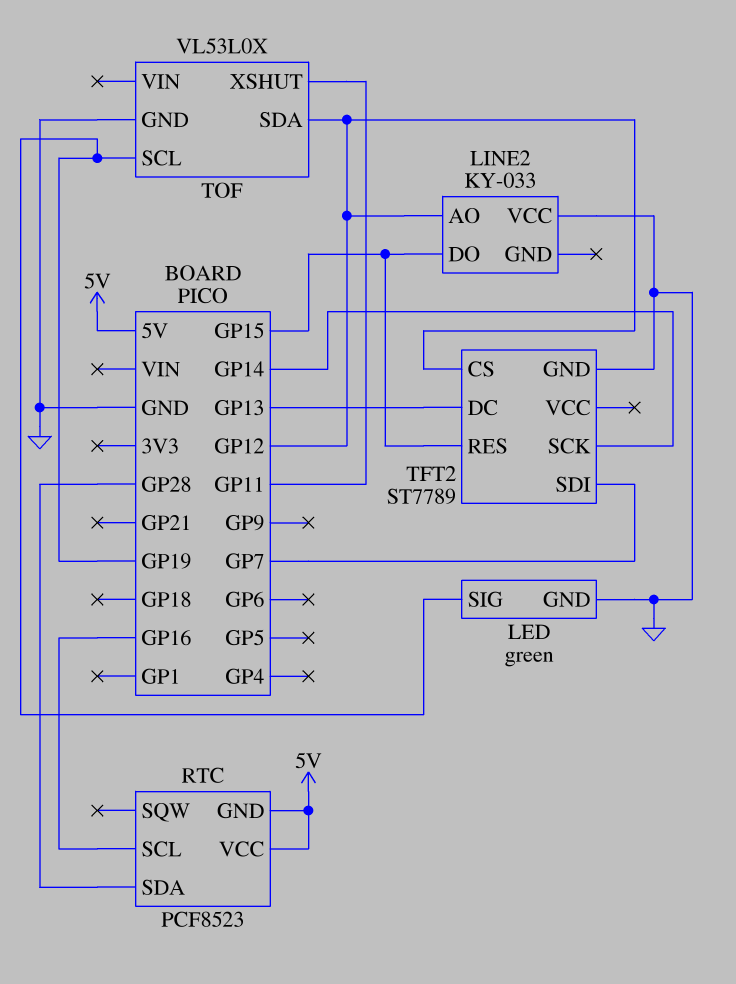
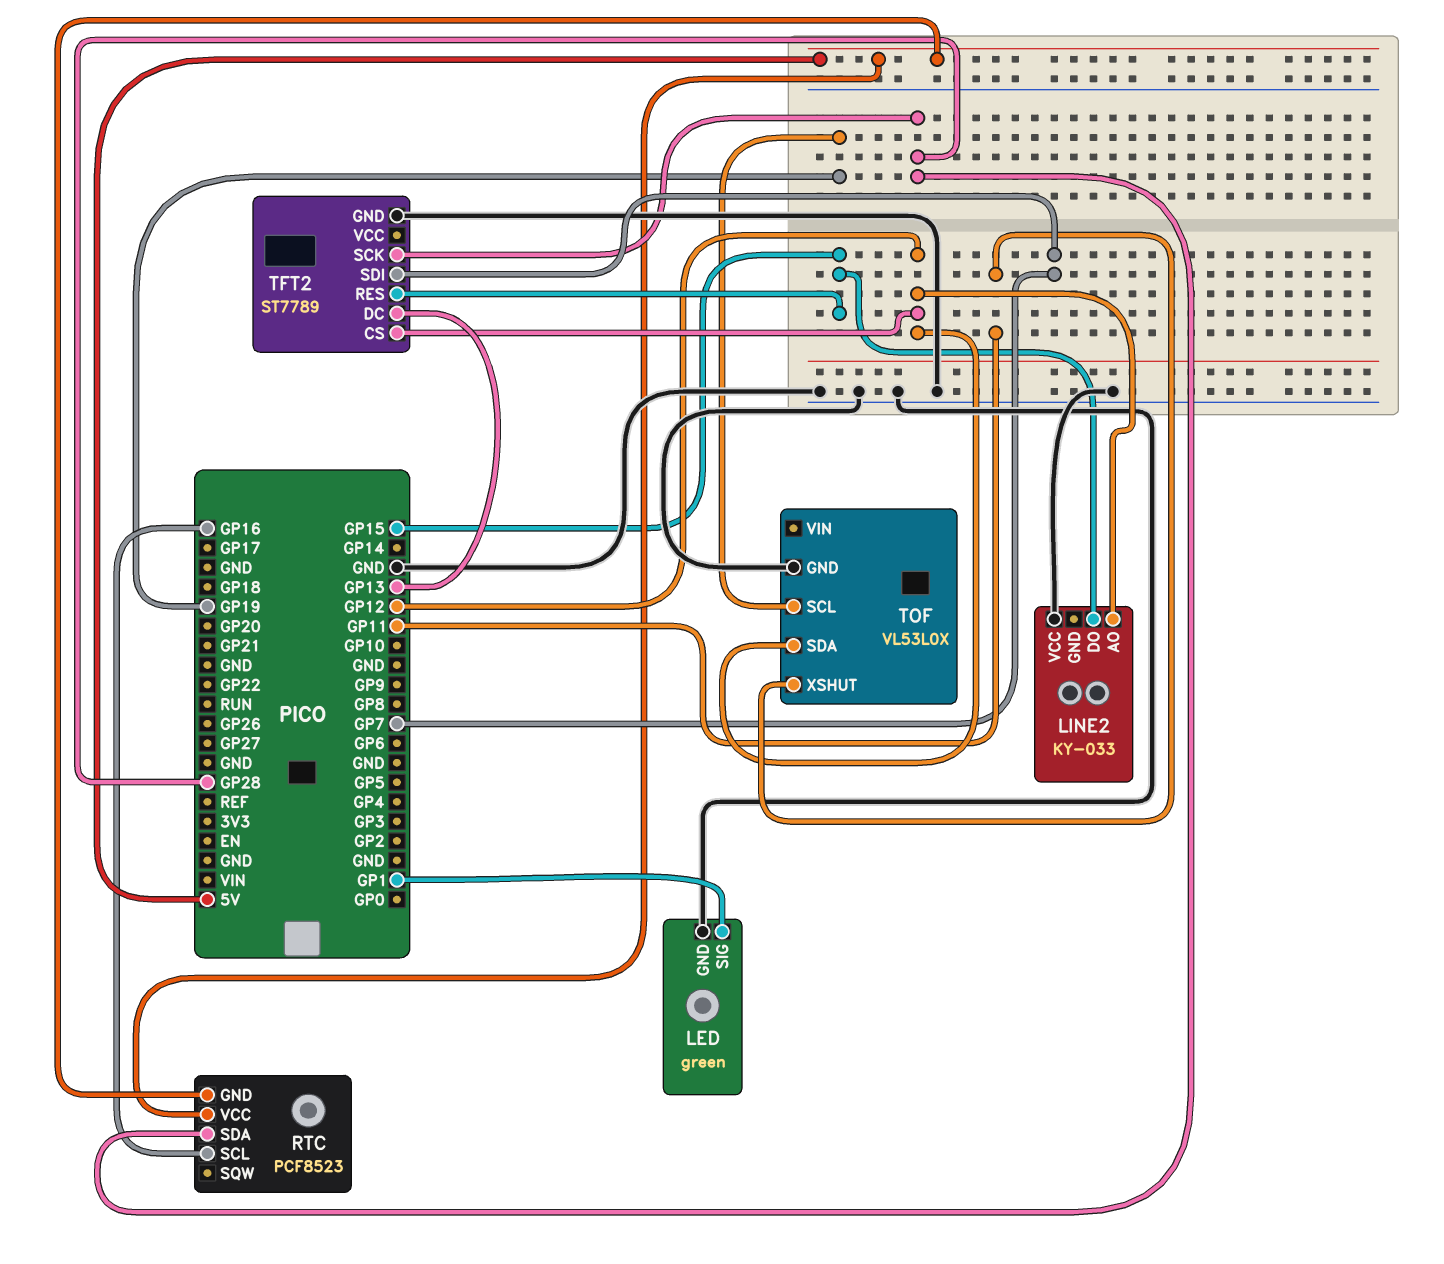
LED pin SIG: GP19 -> GP1
TFT2 pin SCK: GP14 -> GP28

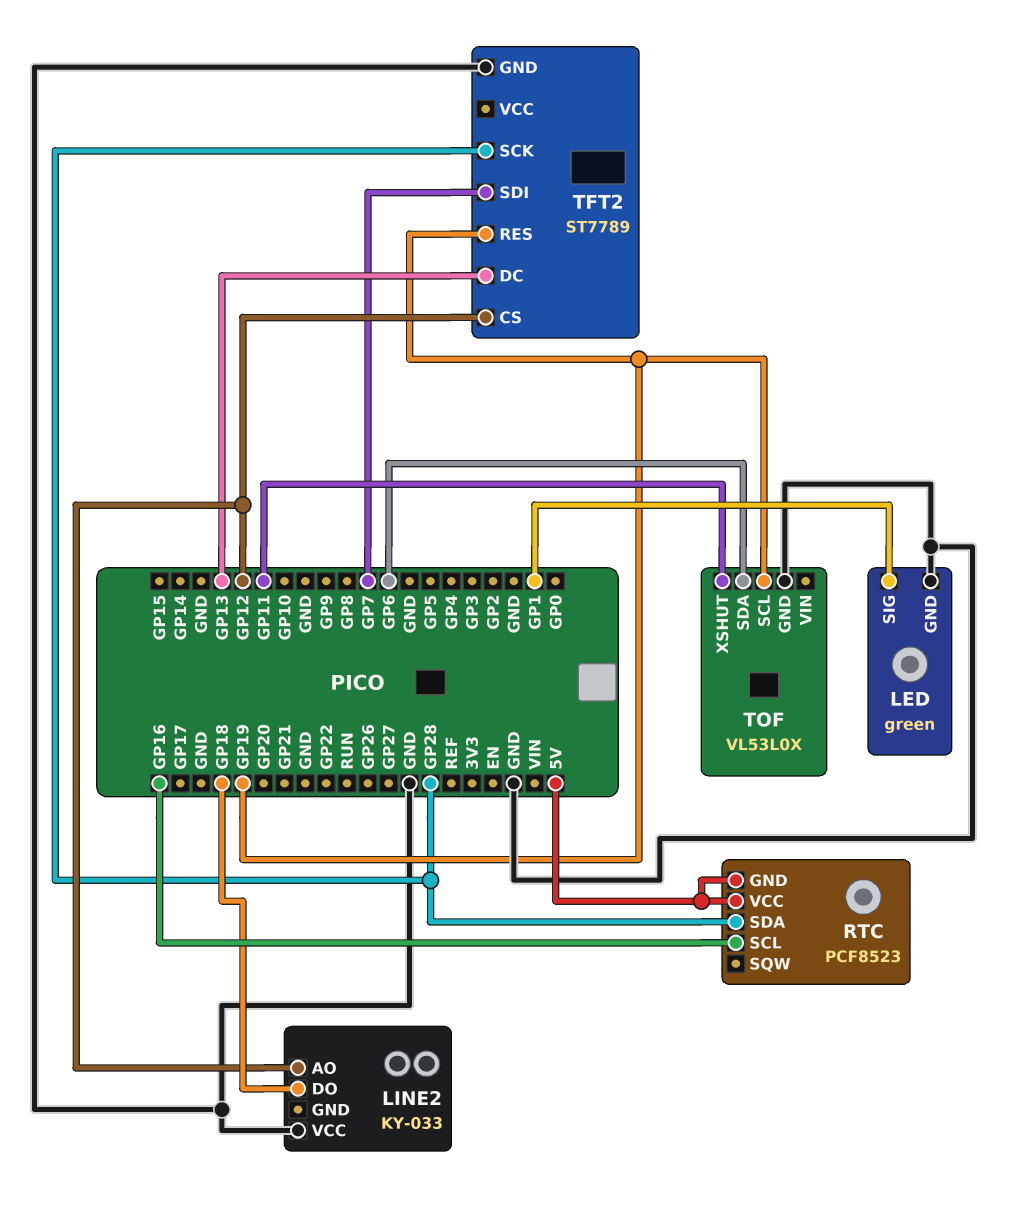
LINE2 pin DO: GP15 -> GP18
TFT2 pin RES: GP15 -> GP19
TOF pin SDA: GP12 -> GP6

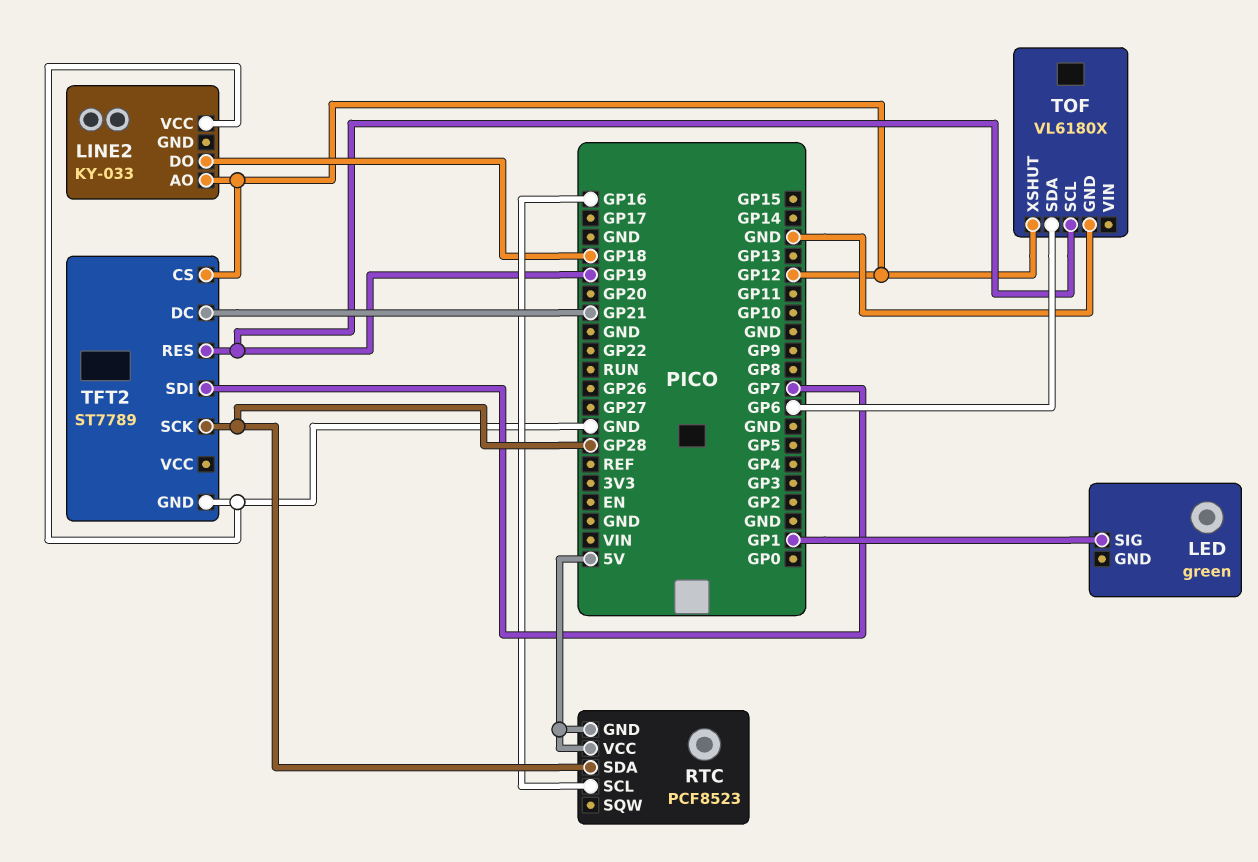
LED pin GND: GND -> none
TFT2 pin DC: GP13 -> GP21
TOF: VL53L0X -> VL6180X
TOF pin XSHUT: GP11 -> GP12

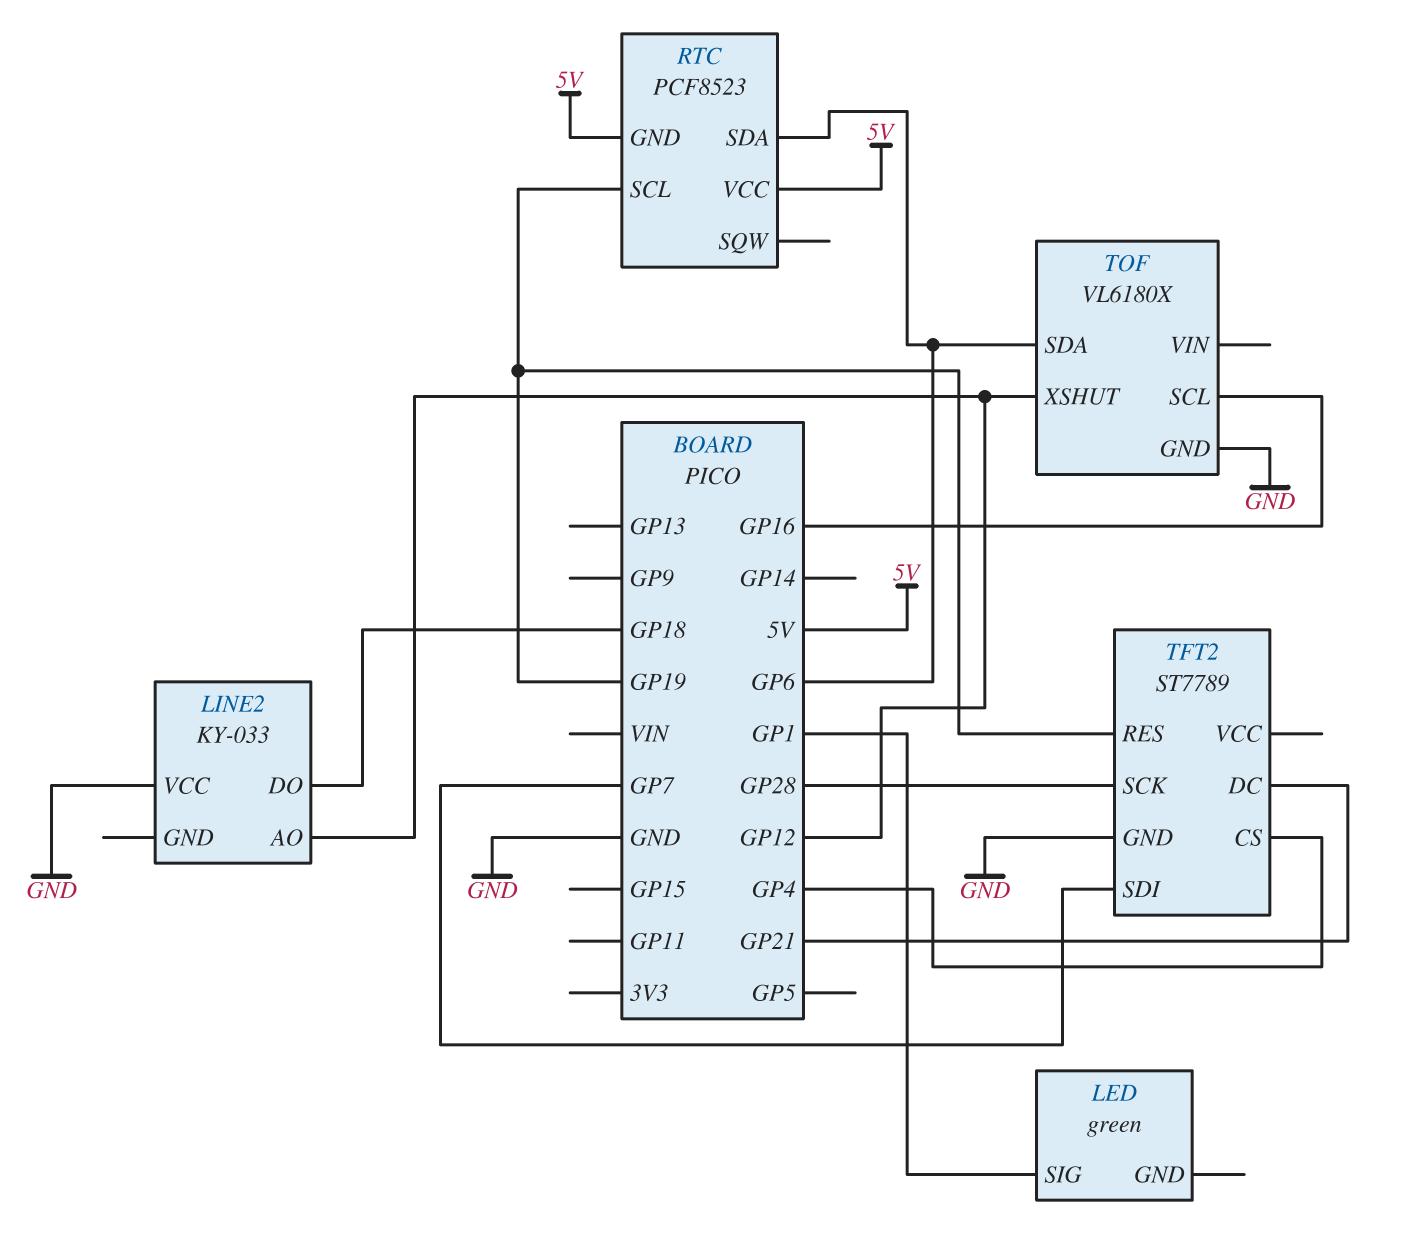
RTC pin SCL: GP16 -> GP19
RTC pin SDA: GP28 -> GP6
TFT2 pin CS: GP12 -> GP4
TOF pin SCL: GP19 -> GP16

